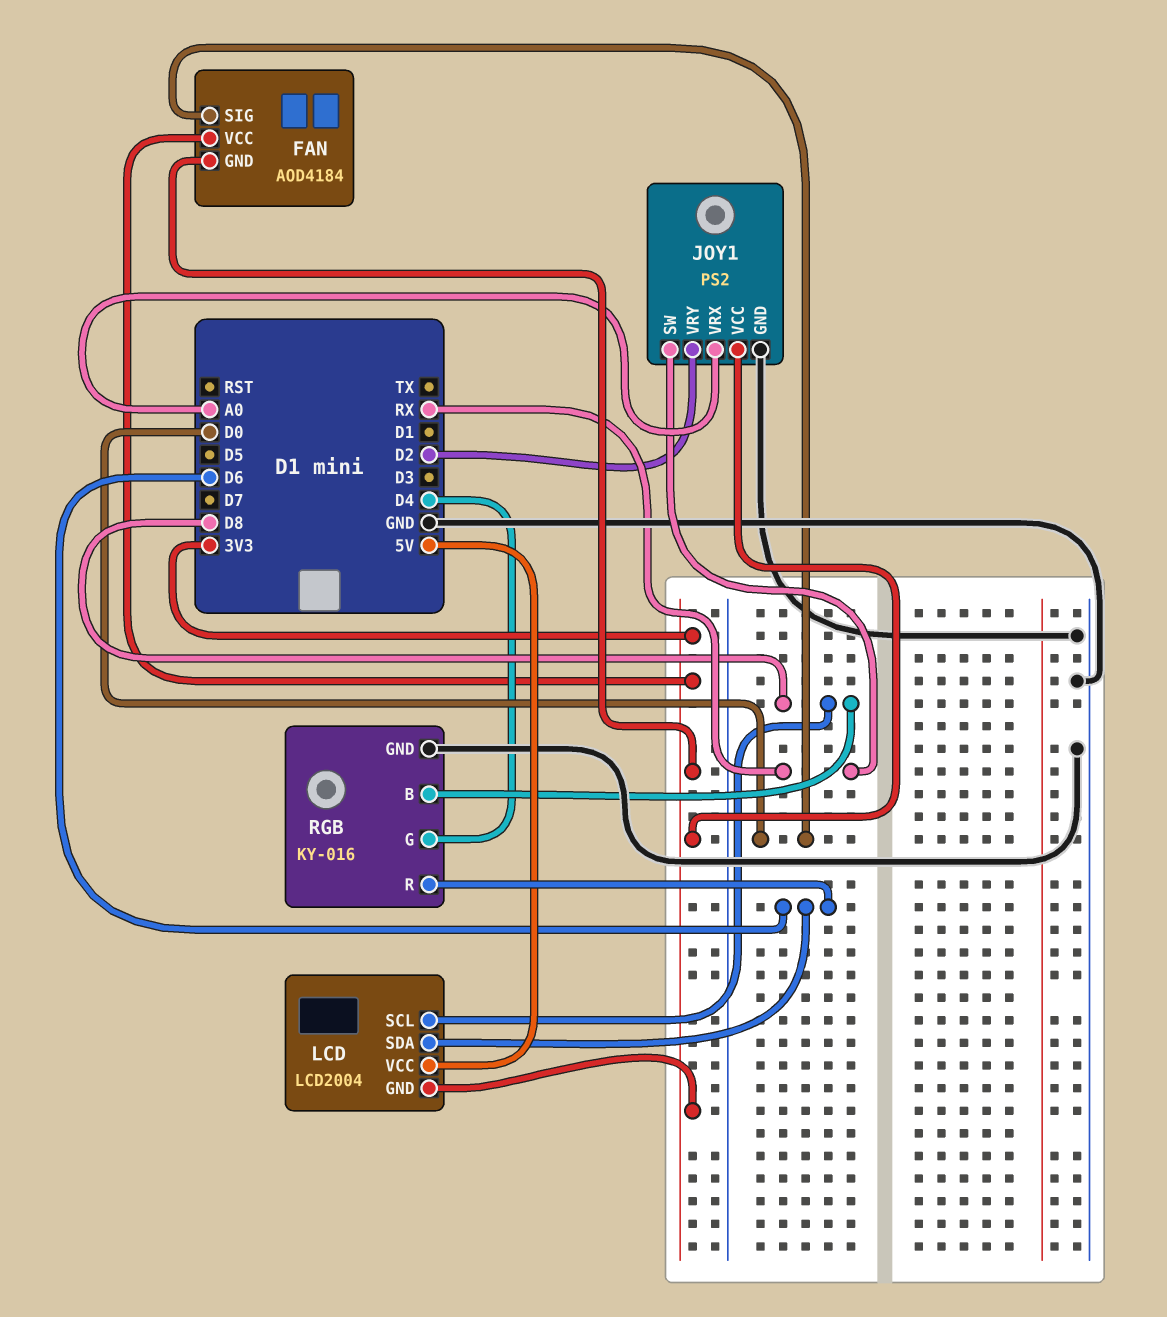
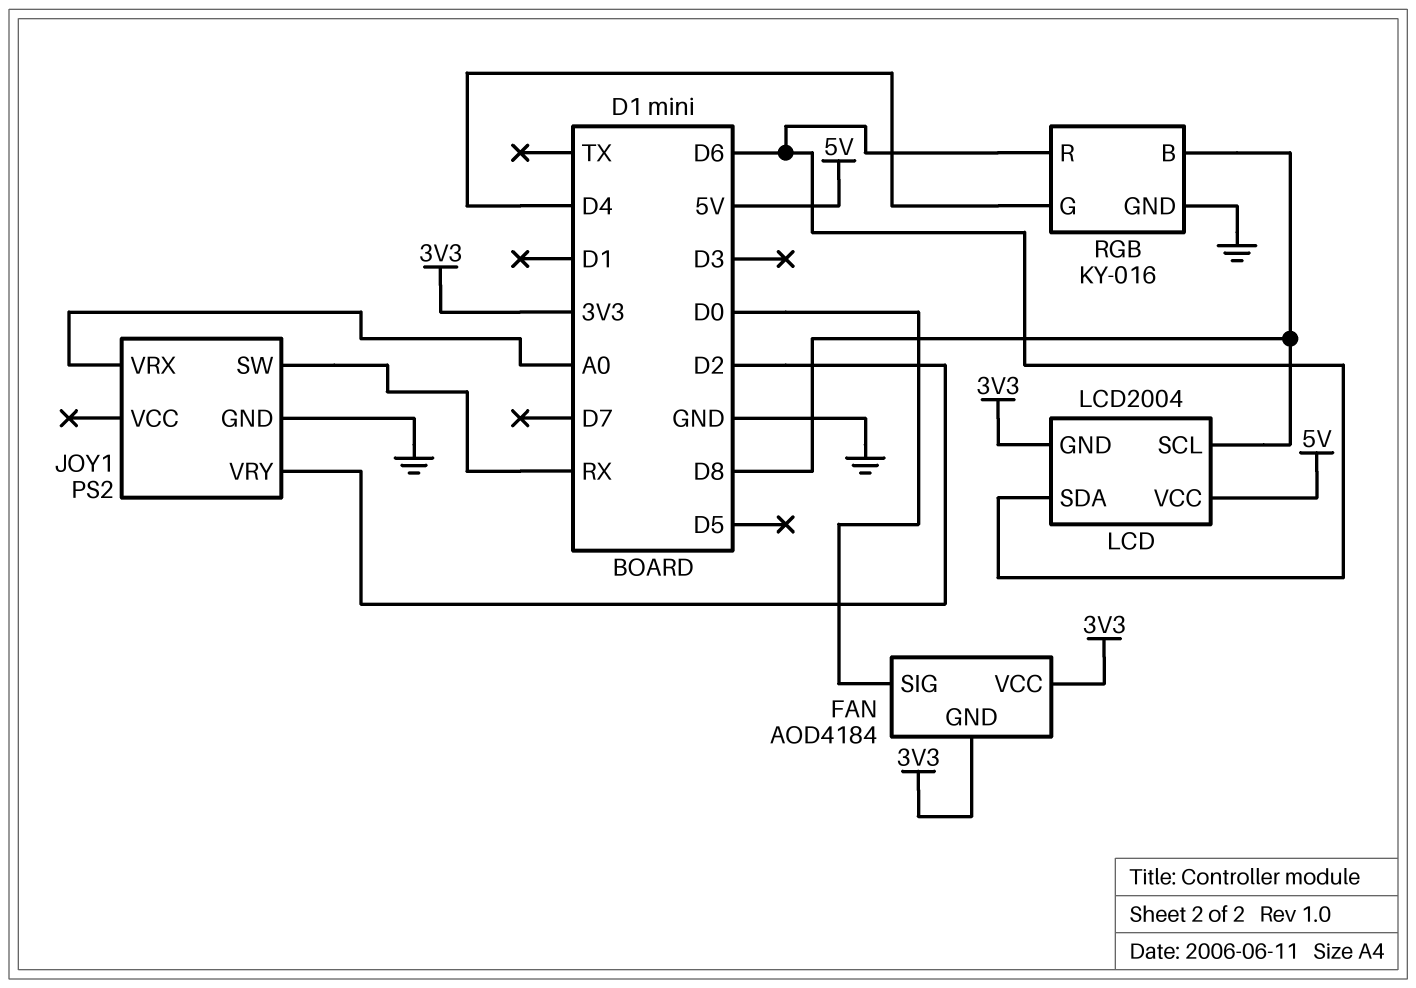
JOY1 pin VCC: 3V3 -> none

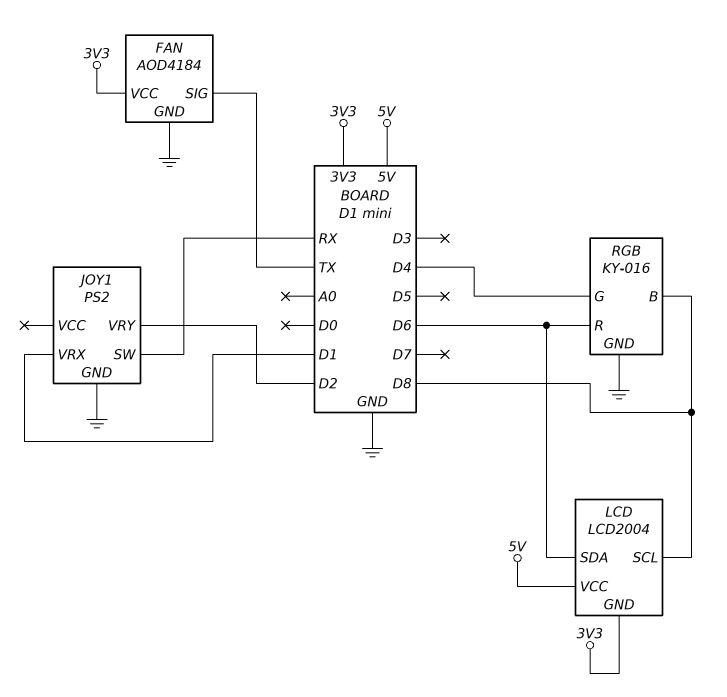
FAN pin GND: 3V3 -> GND
FAN pin SIG: D0 -> TX
JOY1 pin VRX: A0 -> D1

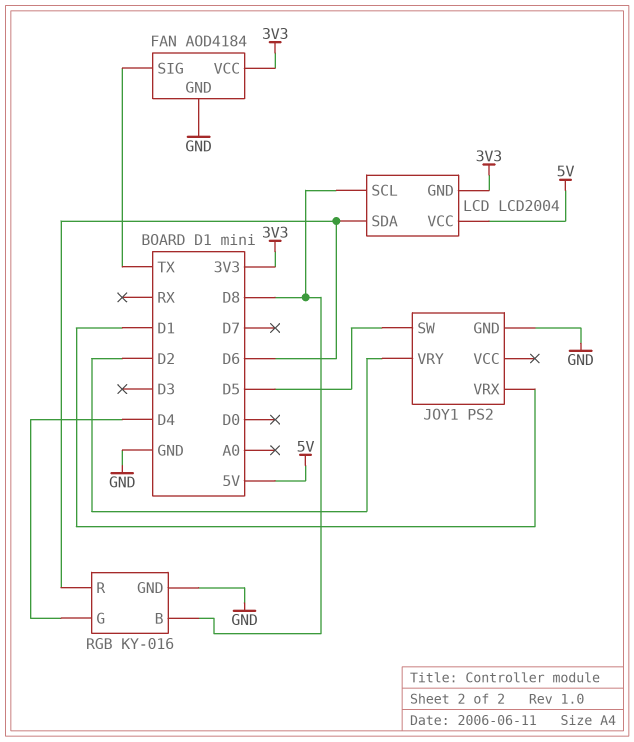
JOY1 pin SW: RX -> D5

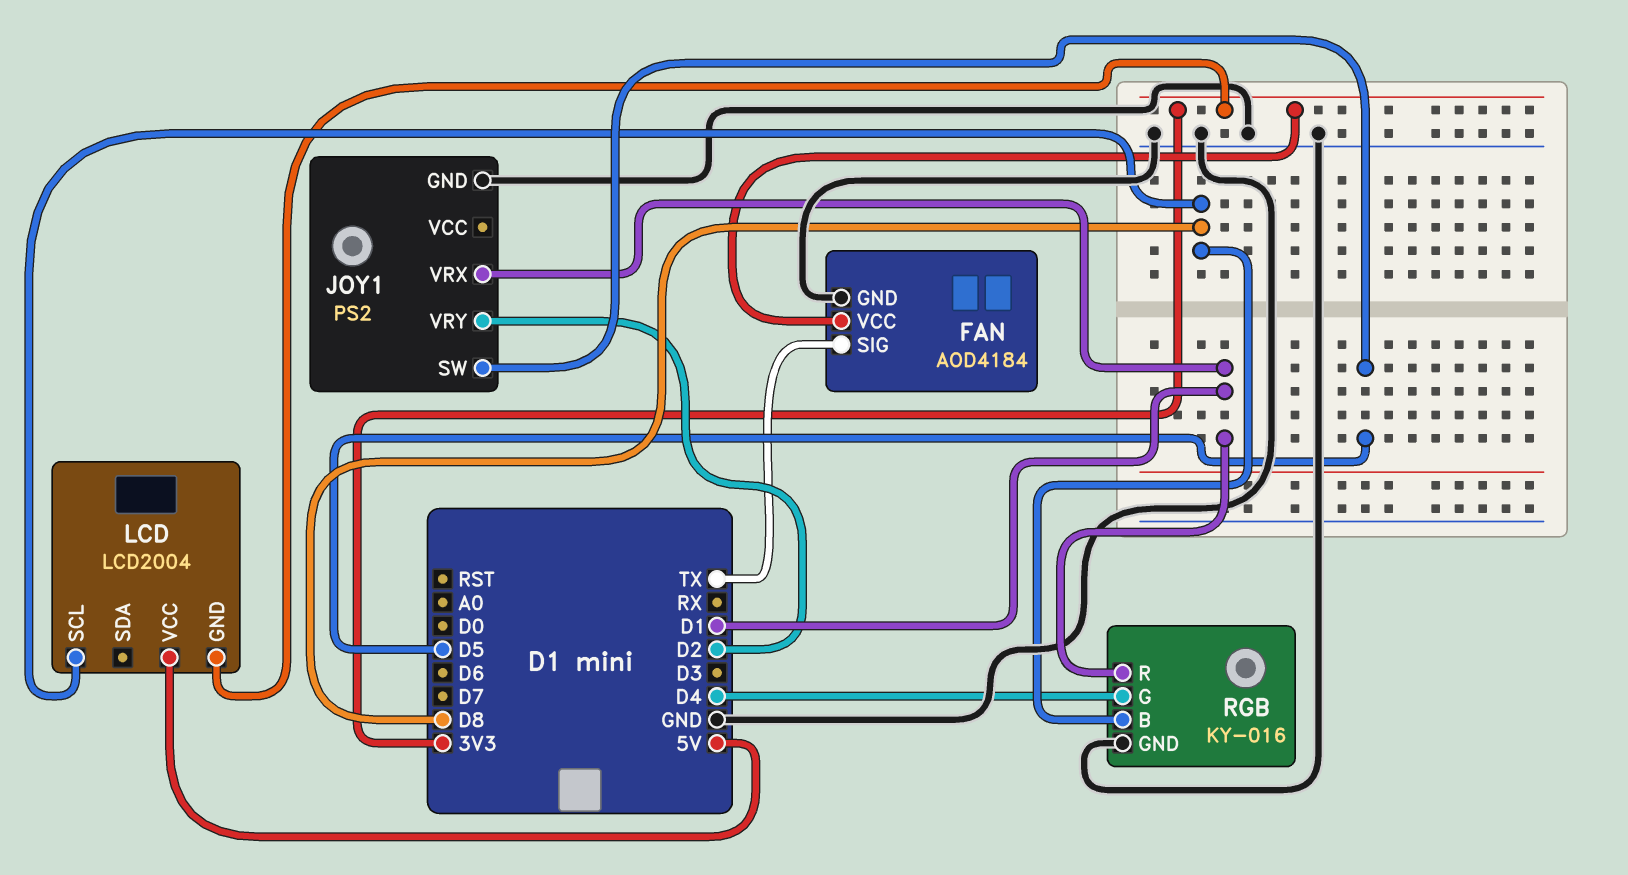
LCD pin SDA: D6 -> none
RGB pin R: D6 -> D1

